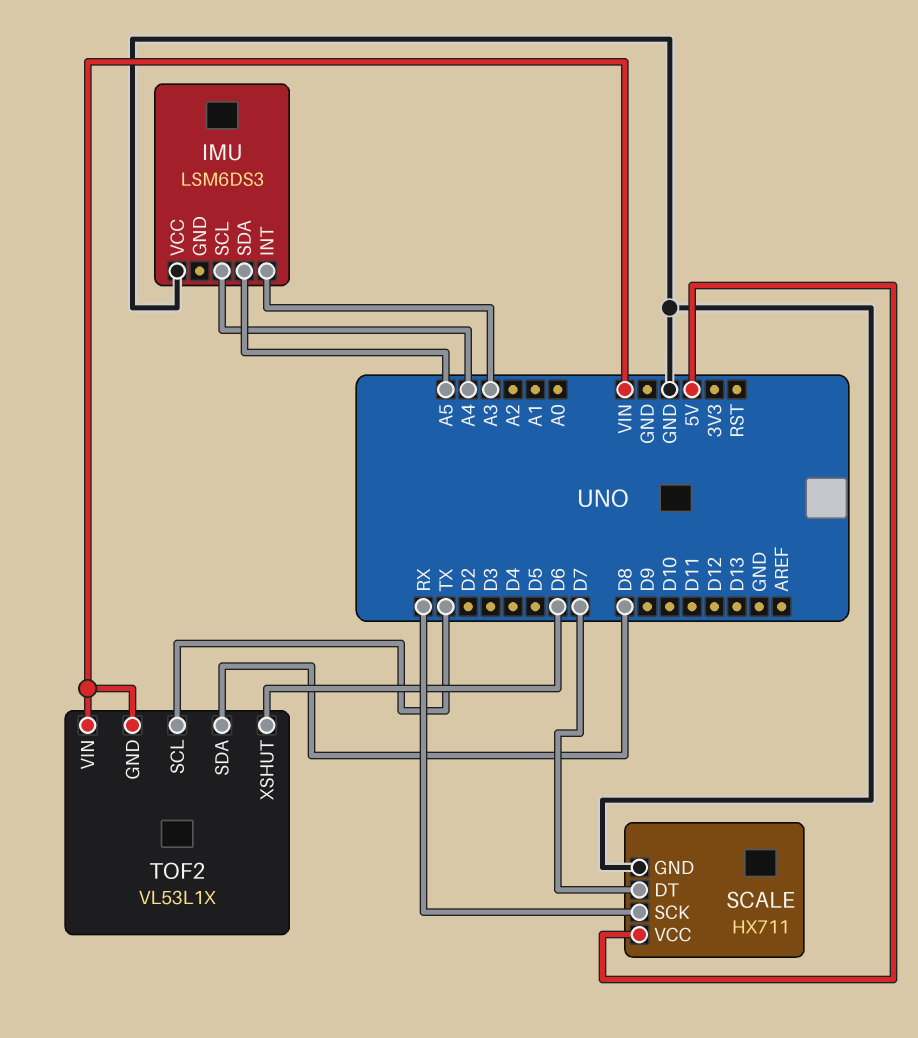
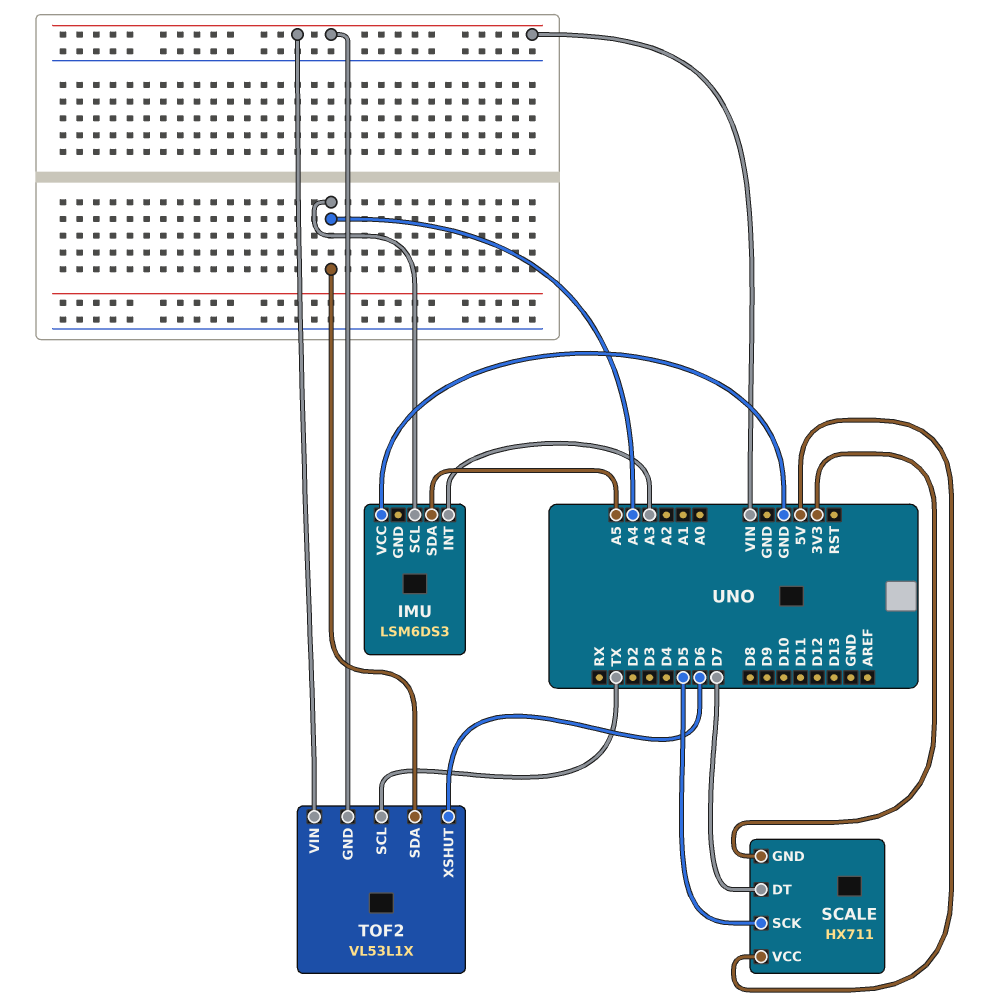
SCALE pin GND: GND -> 3V3
SCALE pin SCK: RX -> D5
TOF2 pin SDA: D8 -> A4

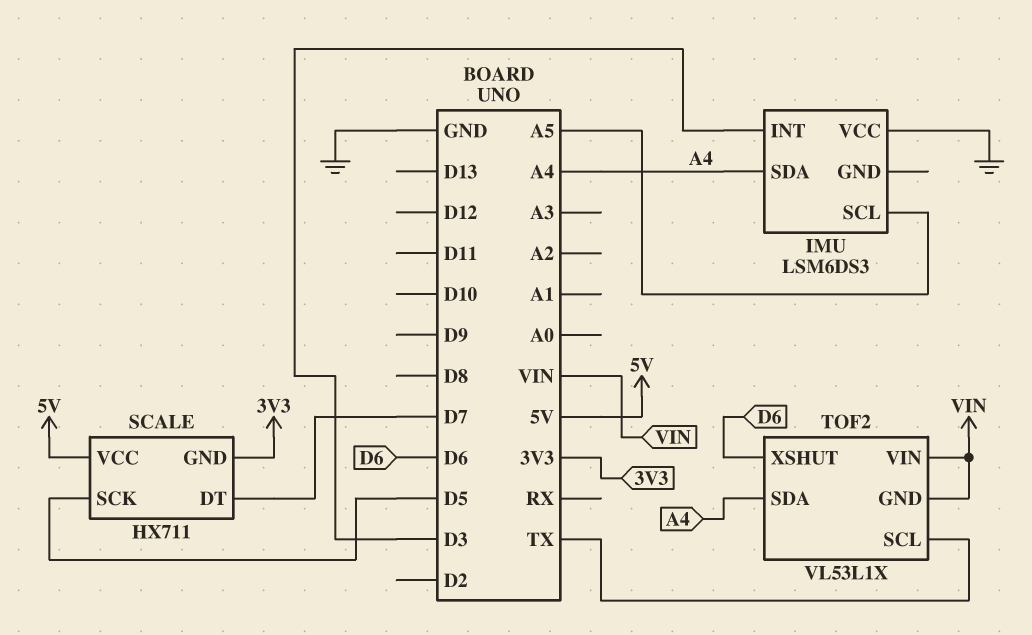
IMU pin INT: A3 -> D3
IMU pin SCL: A4 -> A5
IMU pin SDA: A5 -> A4

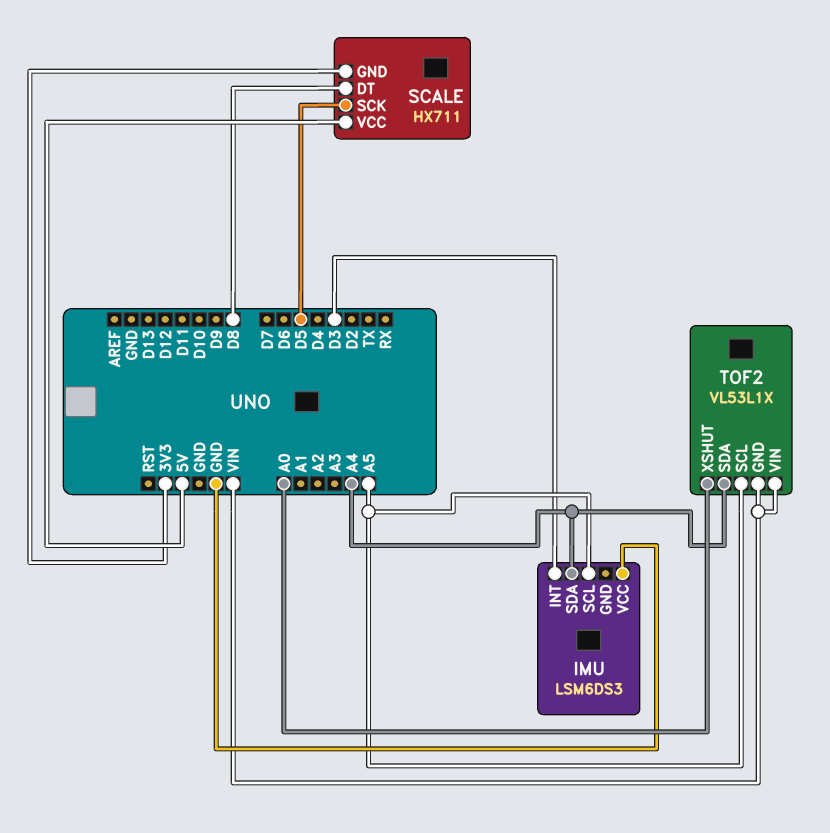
SCALE pin DT: D7 -> D8
TOF2 pin SCL: TX -> A5
TOF2 pin XSHUT: D6 -> A0

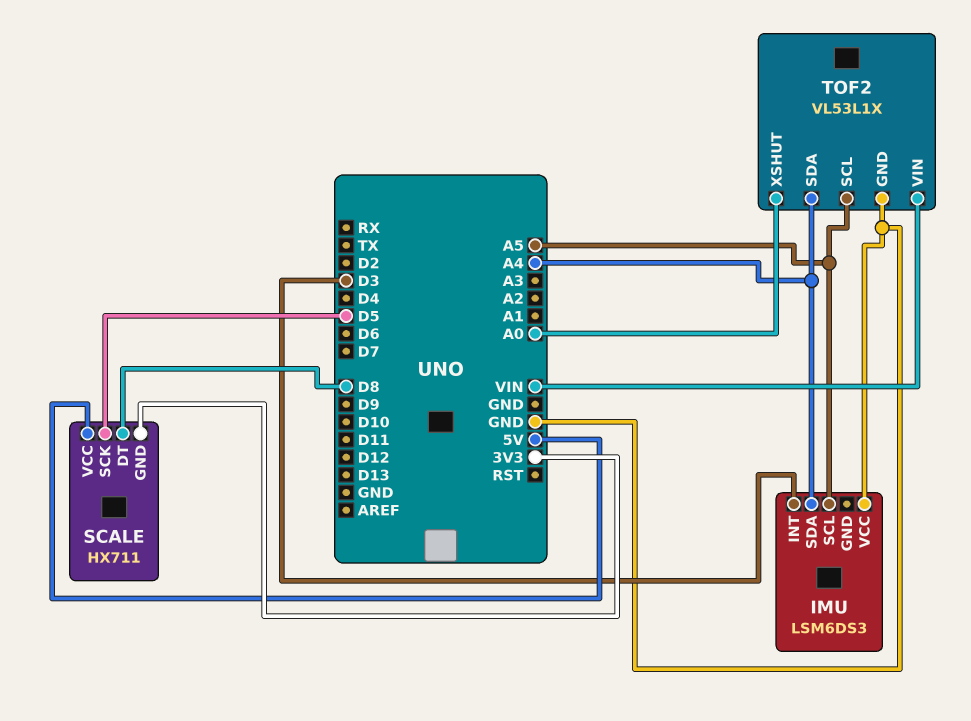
TOF2 pin GND: VIN -> GND

